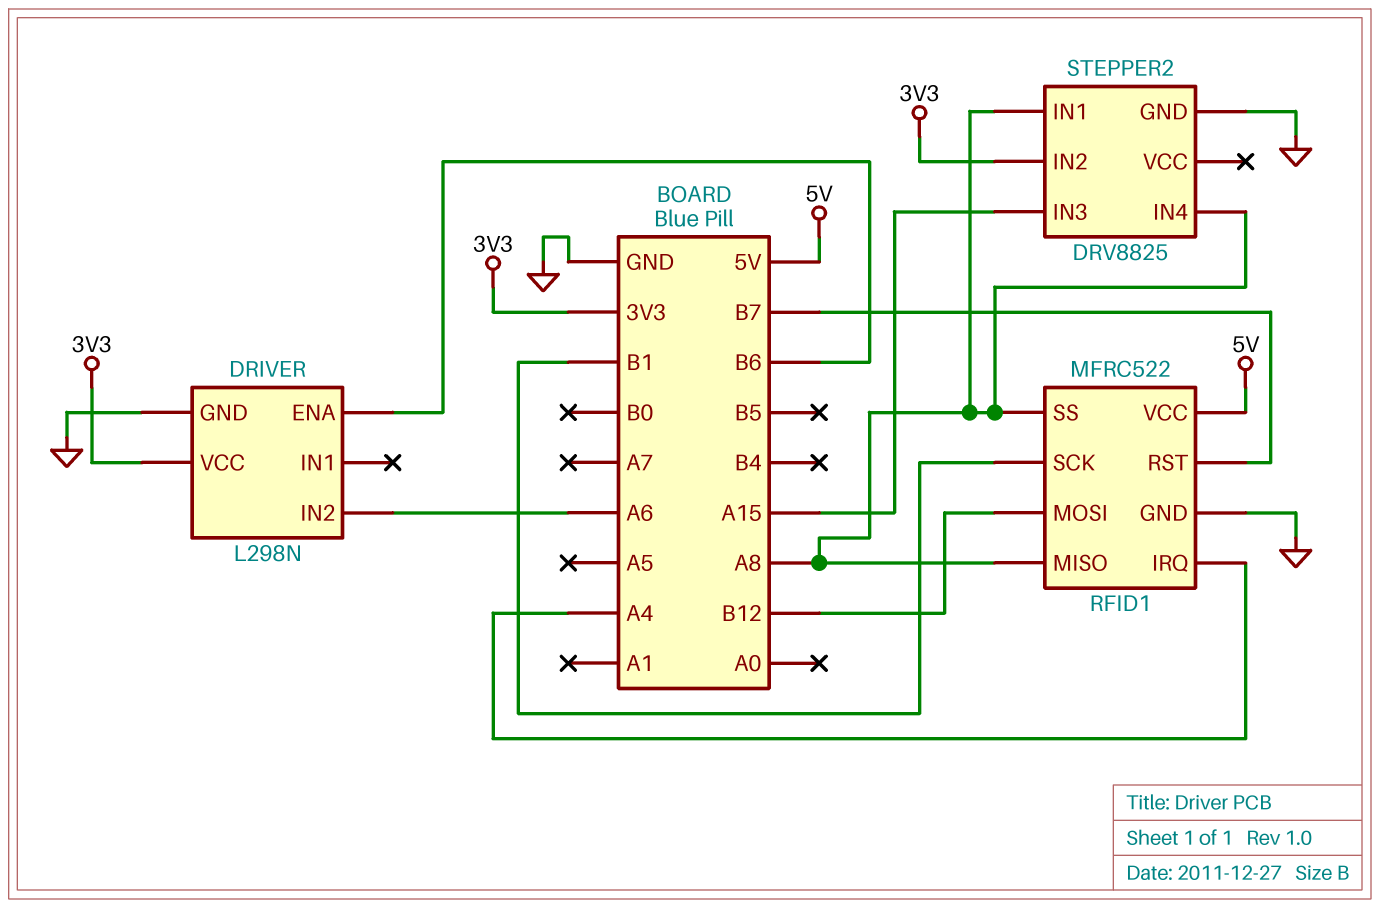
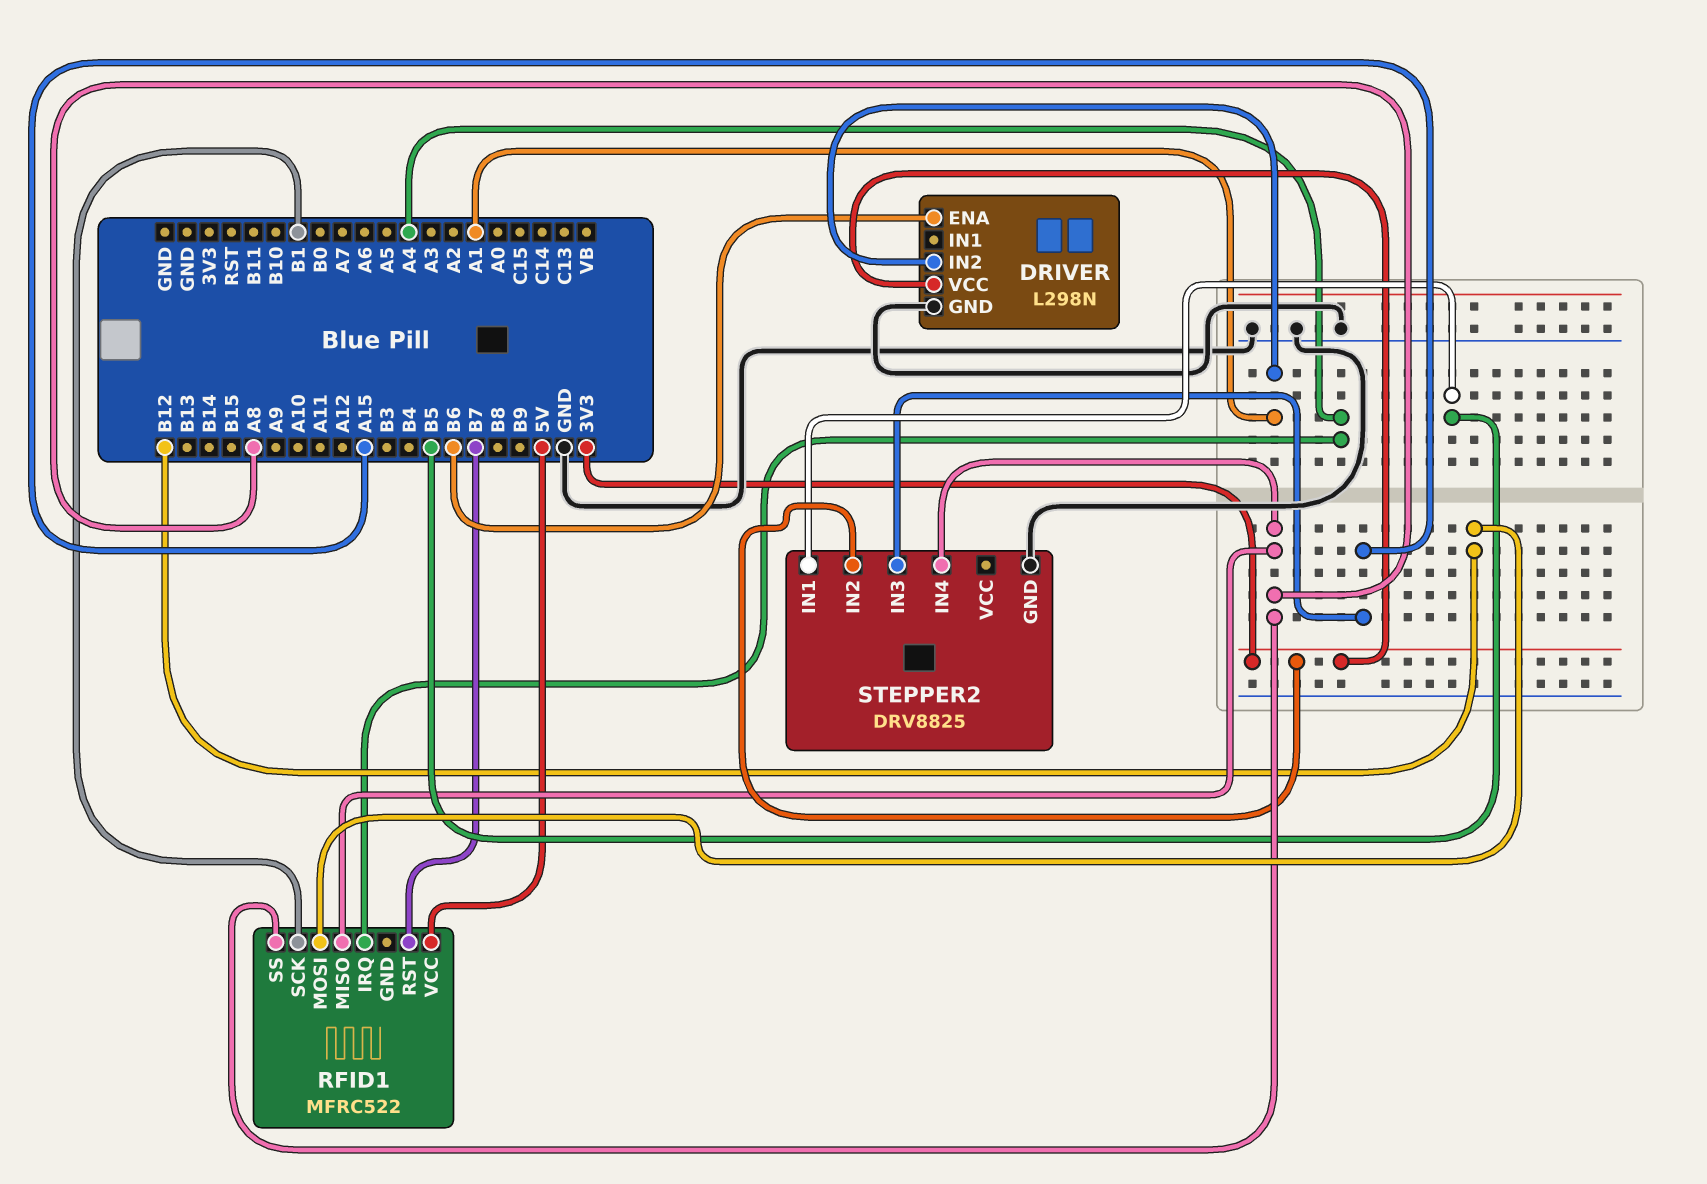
DRIVER pin IN2: A6 -> A1
RFID1 pin GND: GND -> none
STEPPER2 pin IN1: A8 -> B5

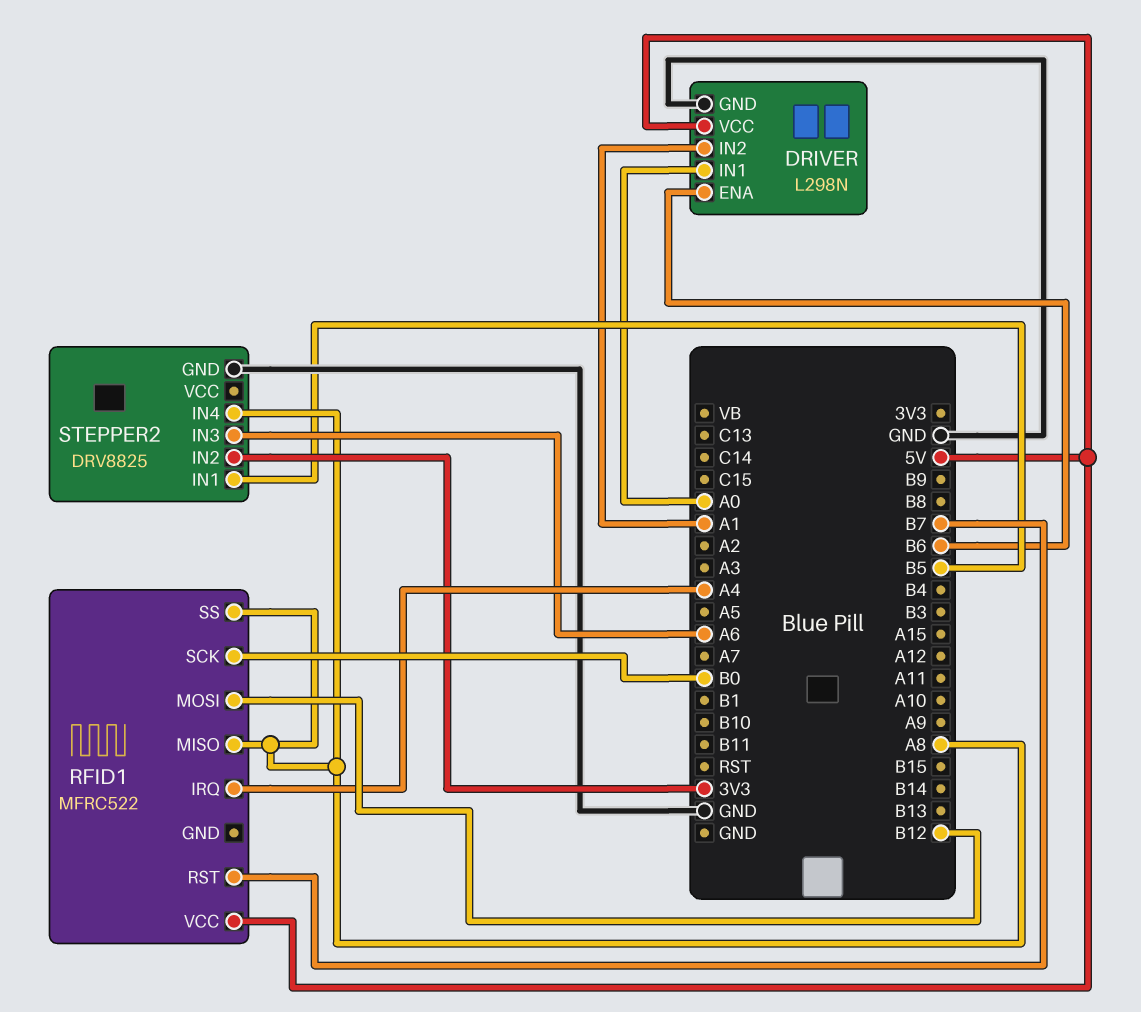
DRIVER pin IN1: none -> A0
DRIVER pin VCC: 3V3 -> 5V
RFID1 pin SCK: B1 -> B0
STEPPER2 pin IN3: A15 -> A6

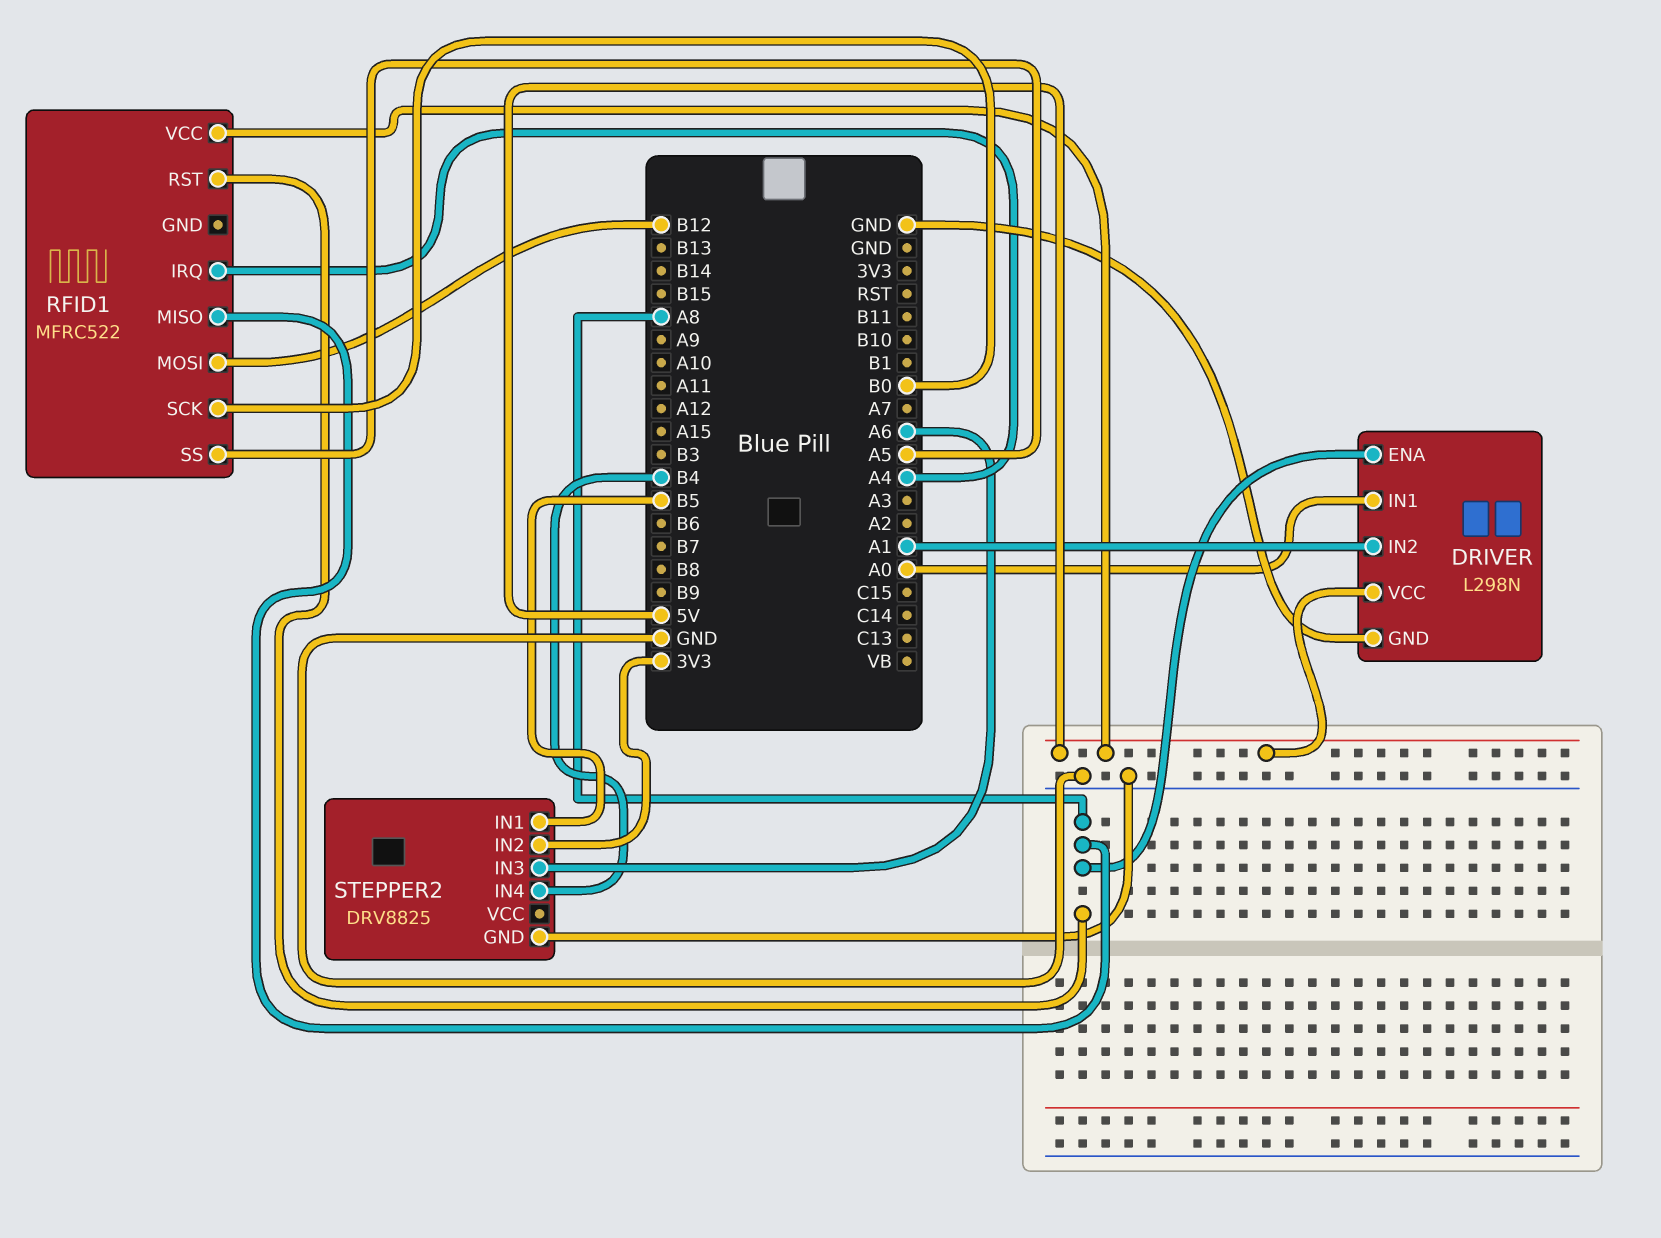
DRIVER pin ENA: B6 -> A8
RFID1 pin RST: B7 -> A8
RFID1 pin SS: A8 -> A5
STEPPER2 pin IN4: A8 -> B4

